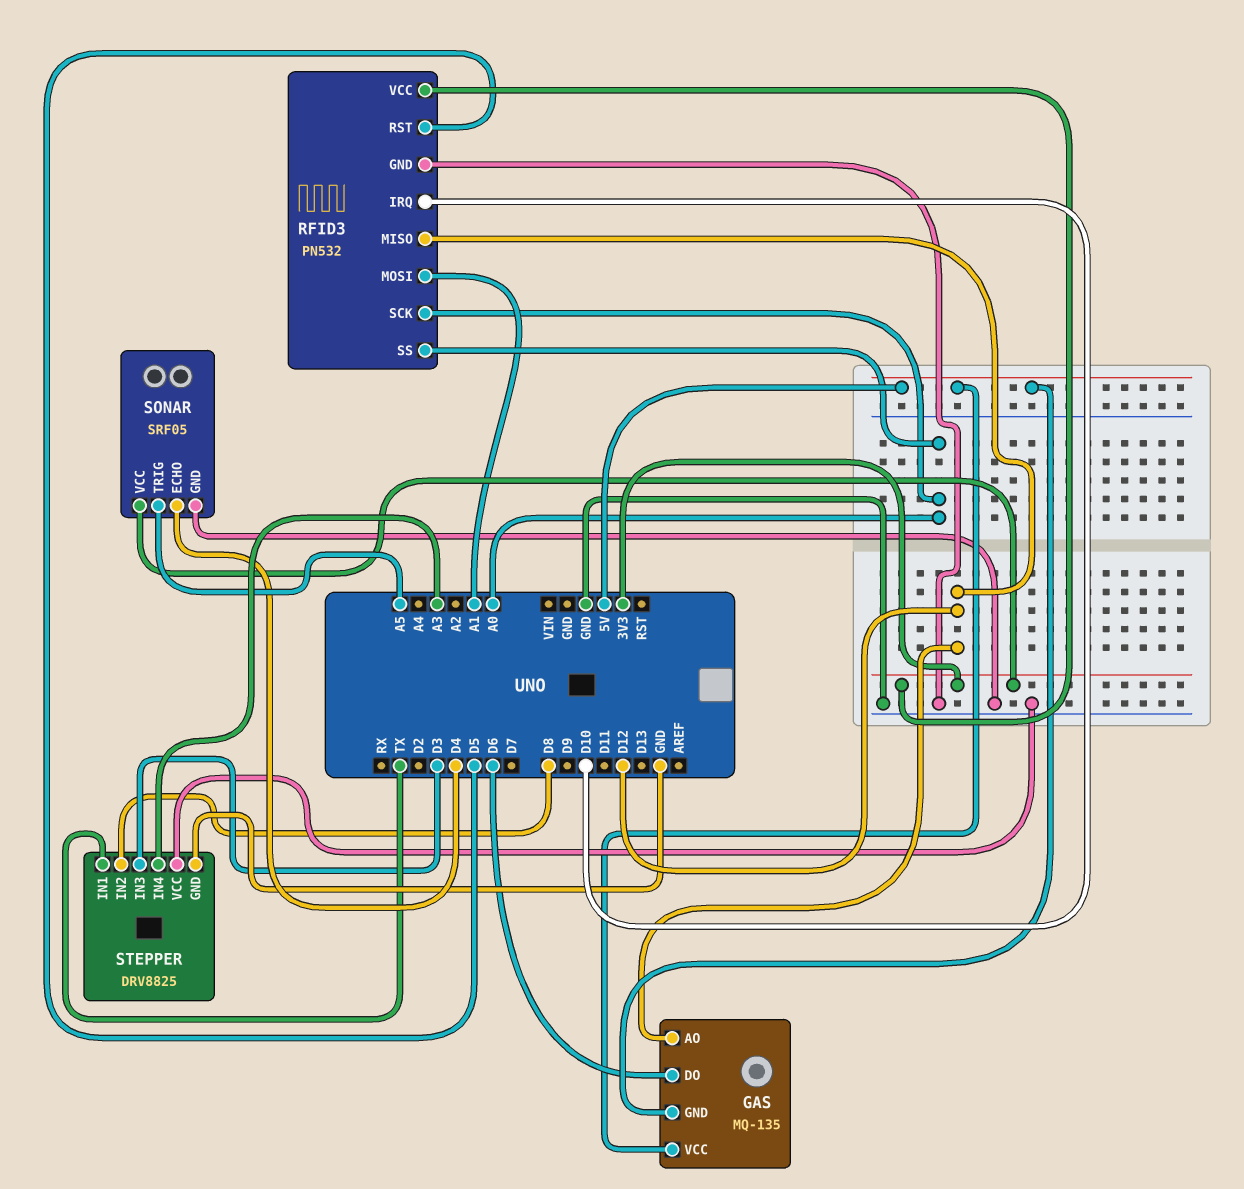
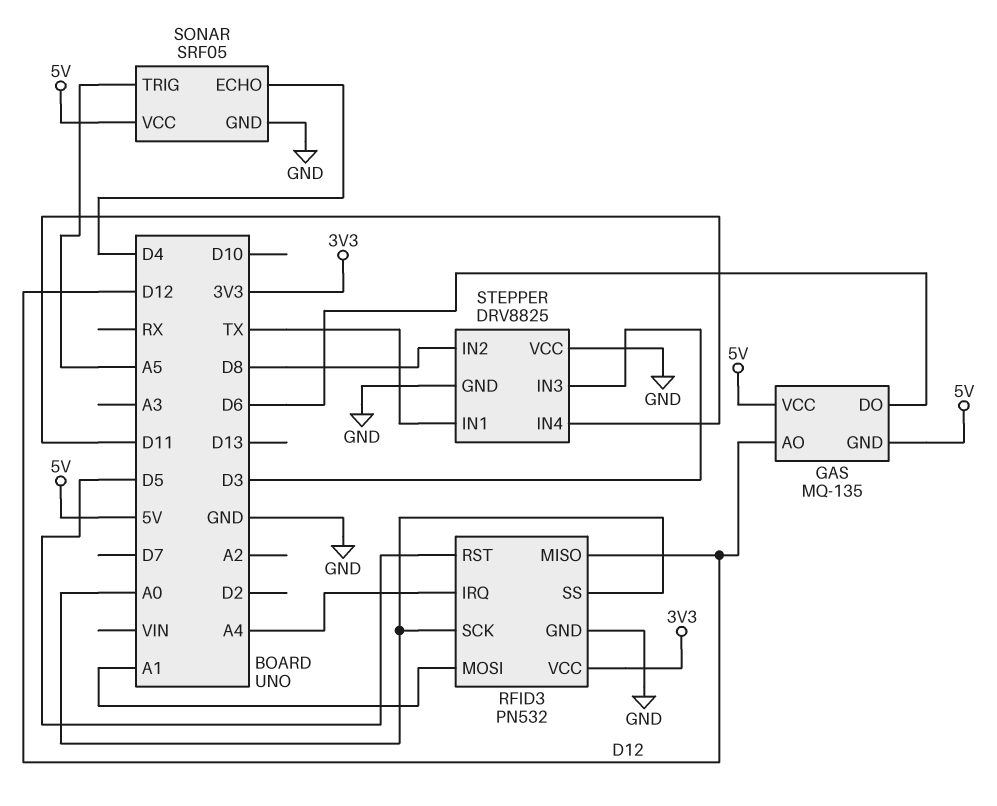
RFID3 pin IRQ: D10 -> A4
SONAR pin VCC: 3V3 -> 5V
STEPPER pin IN4: A3 -> D11

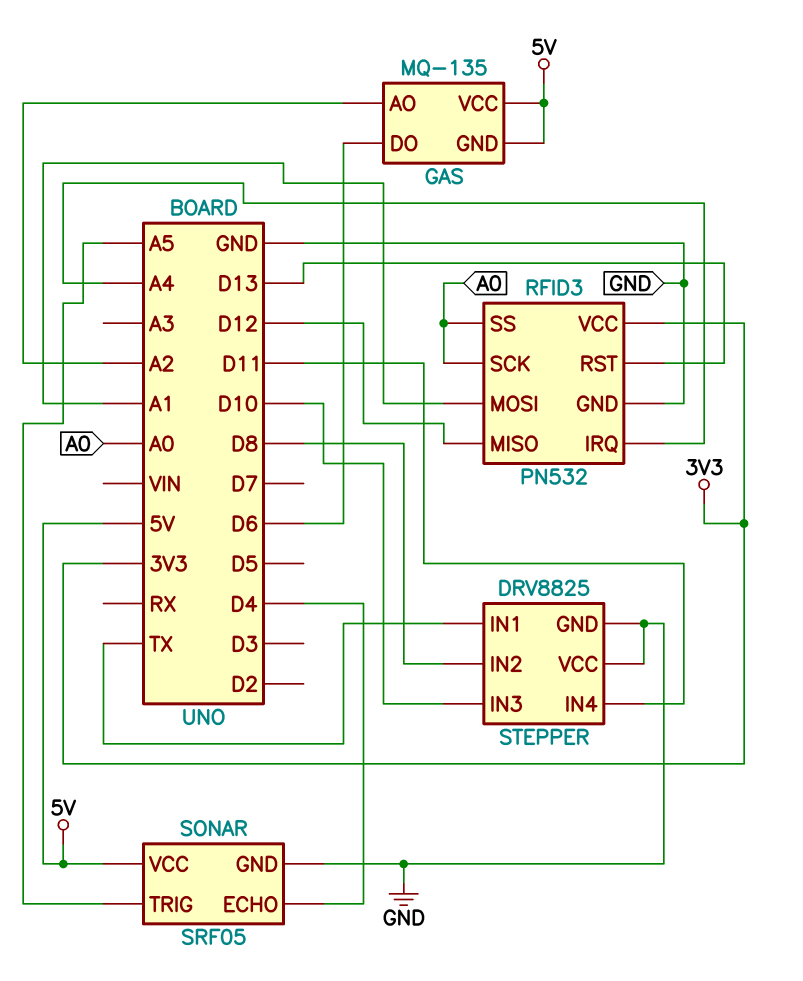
GAS pin AO: D12 -> A2
RFID3 pin RST: D5 -> D13
STEPPER pin IN3: D3 -> D10

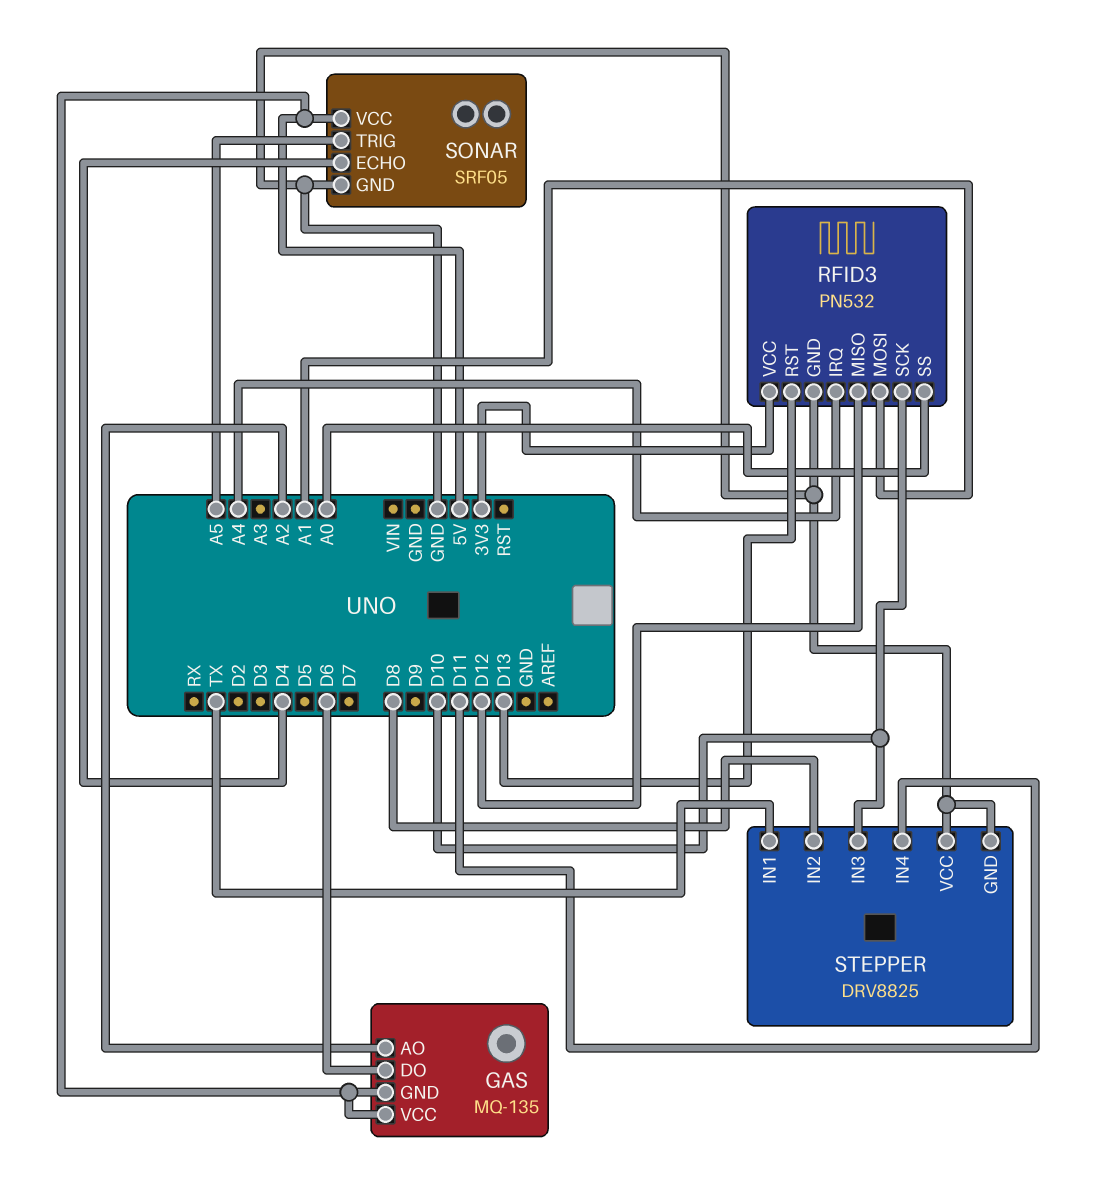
RFID3 pin SCK: A0 -> D10

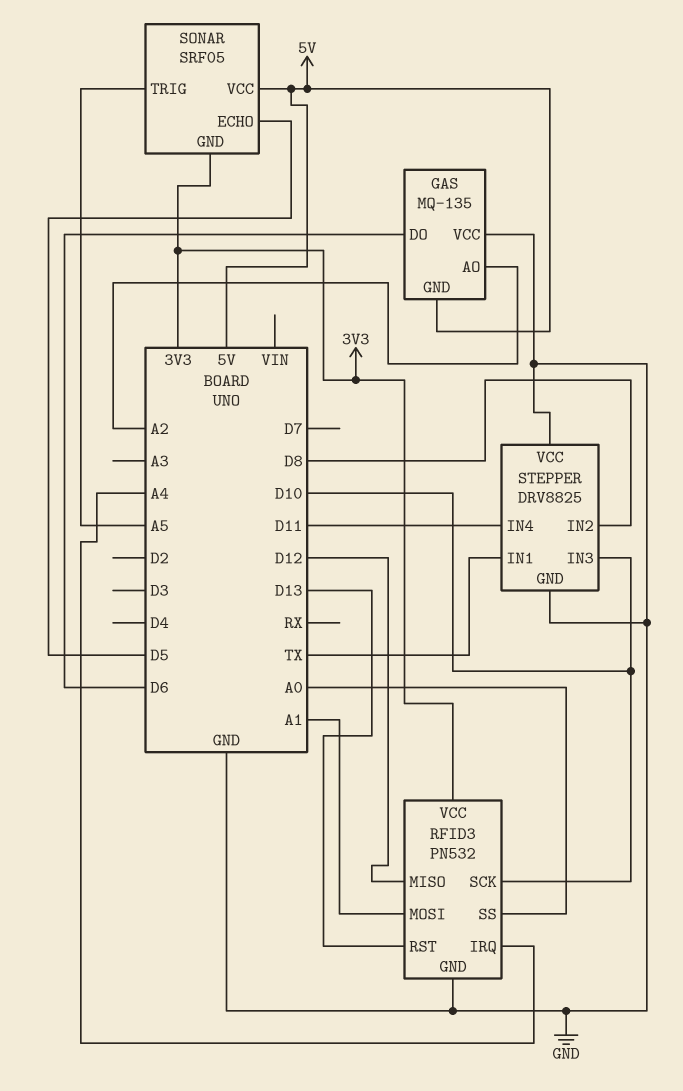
GAS pin VCC: 5V -> GND
SONAR pin ECHO: D4 -> D5
SONAR pin GND: GND -> 3V3

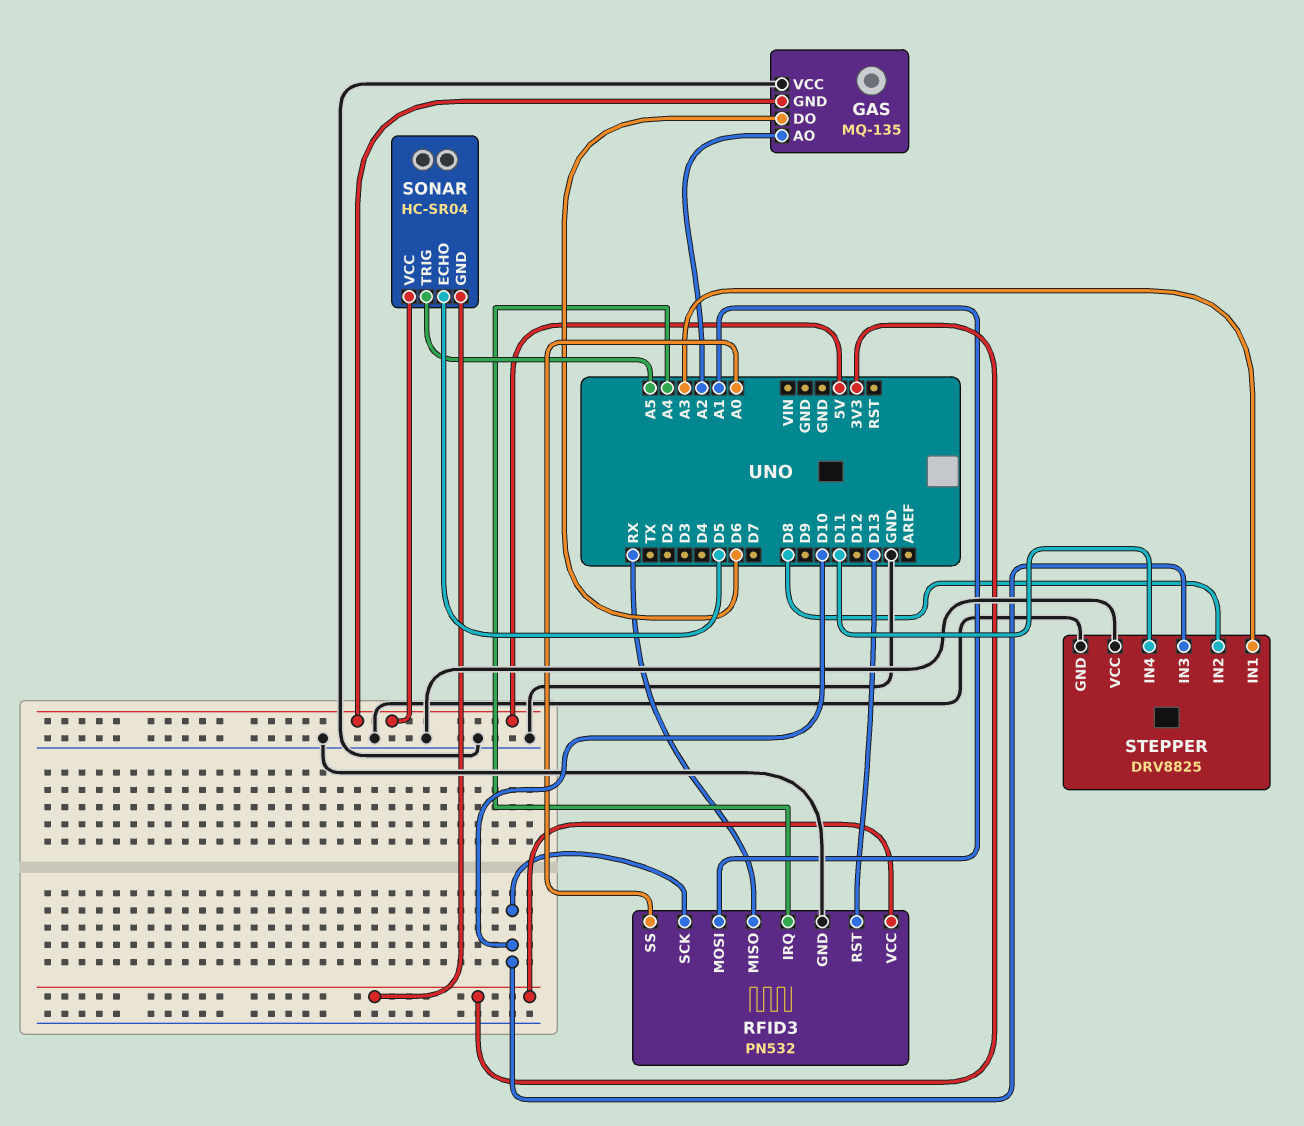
RFID3 pin MISO: D12 -> RX
SONAR: SRF05 -> HC-SR04
STEPPER pin IN1: TX -> A3

